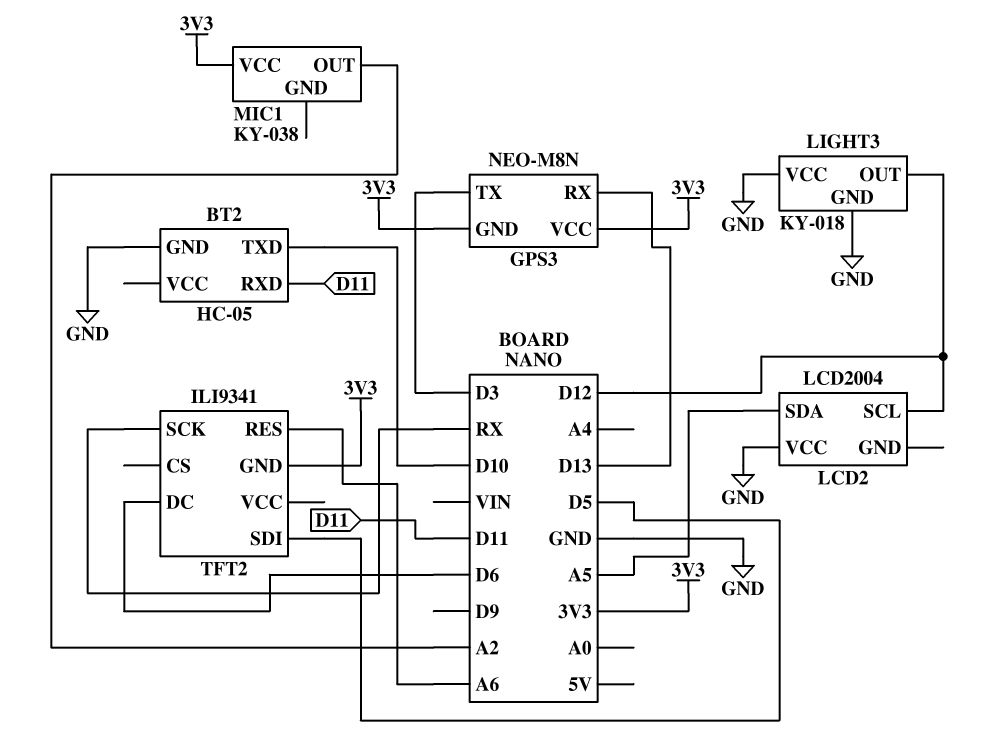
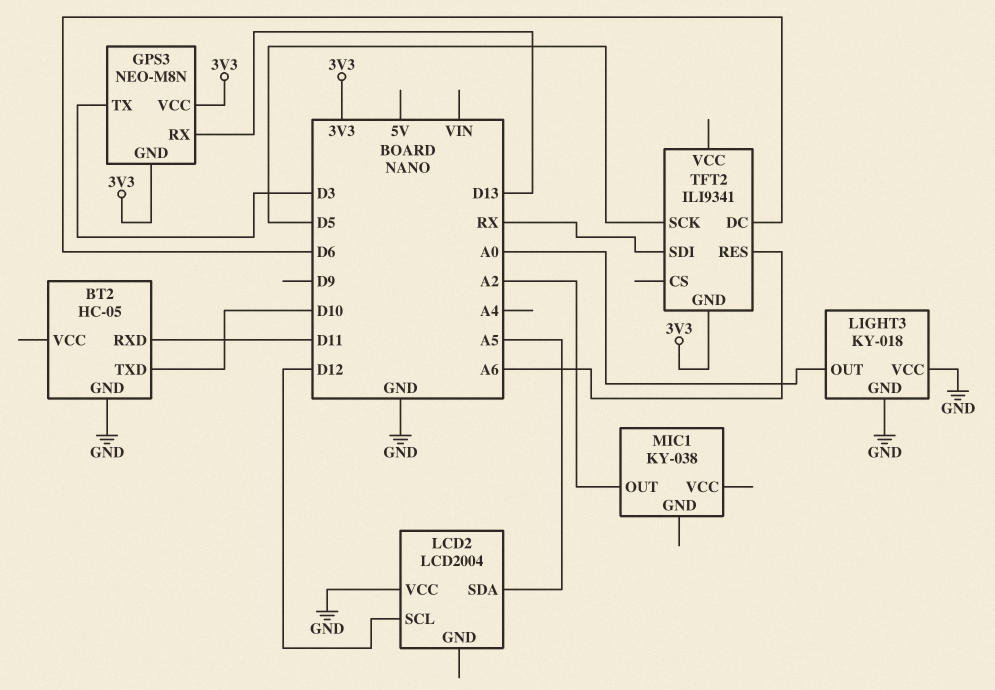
LIGHT3 pin OUT: D12 -> A0
MIC1 pin VCC: 3V3 -> none
TFT2 pin SCK: RX -> D5
TFT2 pin SDI: D5 -> RX

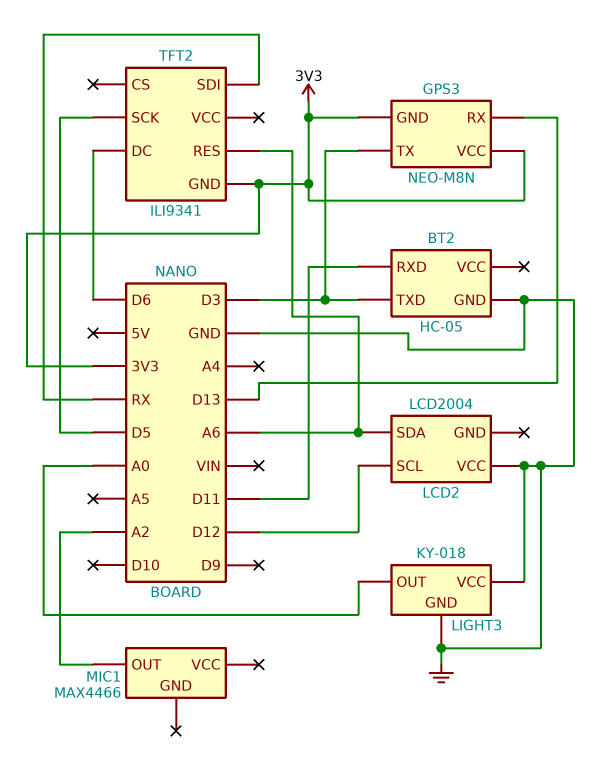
BT2 pin TXD: D10 -> D3
LCD2 pin SDA: A5 -> A6
MIC1: KY-038 -> MAX4466

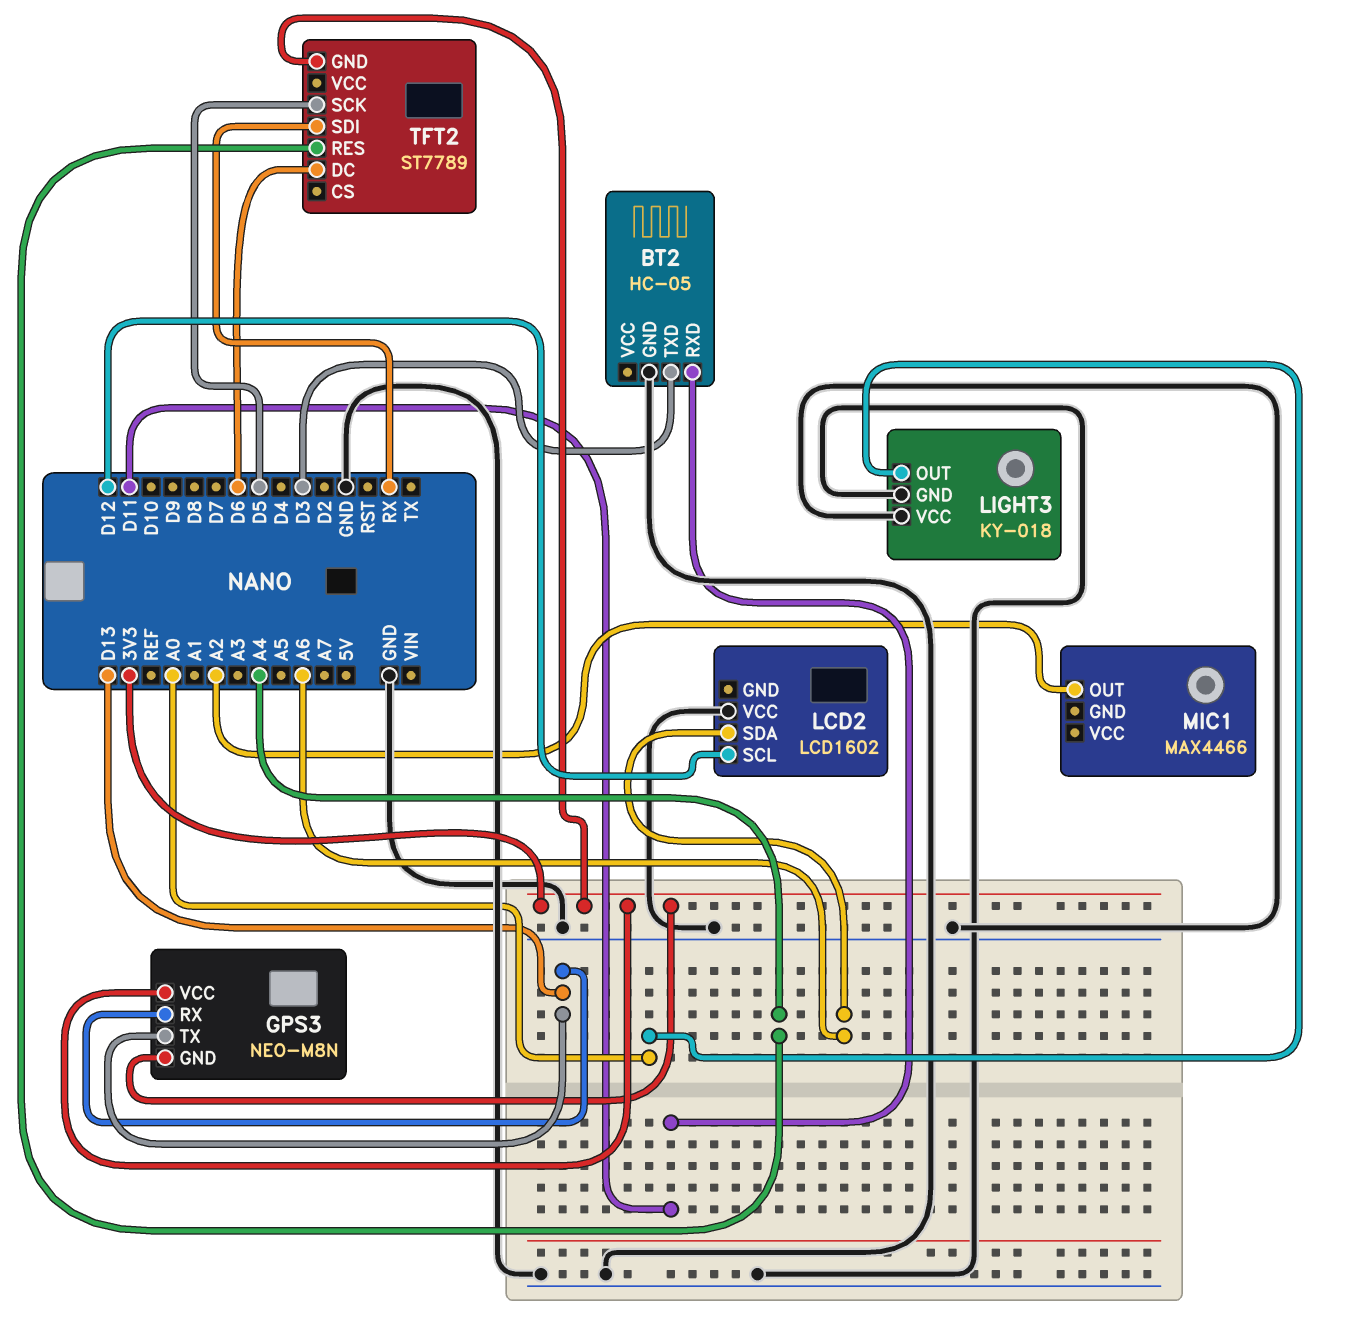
GPS3 pin TX: D3 -> D13
LCD2: LCD2004 -> LCD1602
TFT2: ILI9341 -> ST7789
TFT2 pin RES: A6 -> A4

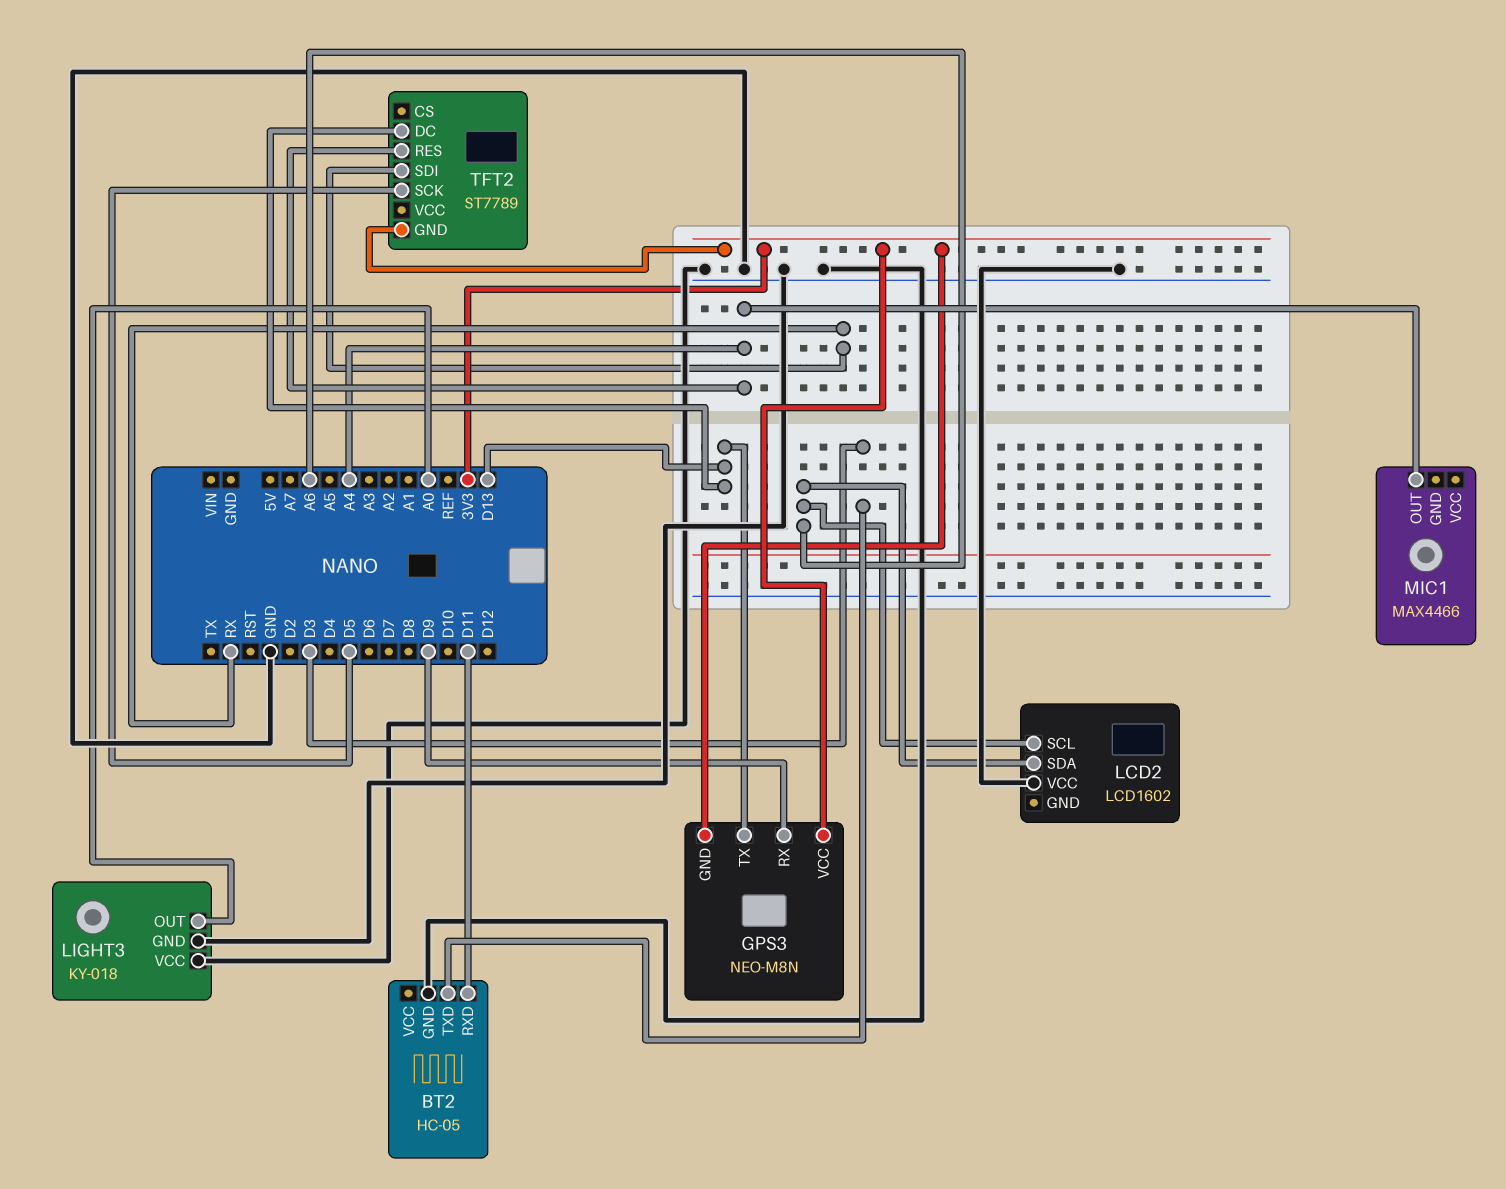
GPS3 pin RX: D13 -> D9
LCD2 pin SCL: D12 -> A6
MIC1 pin OUT: A2 -> A4
TFT2 pin DC: D6 -> D13

